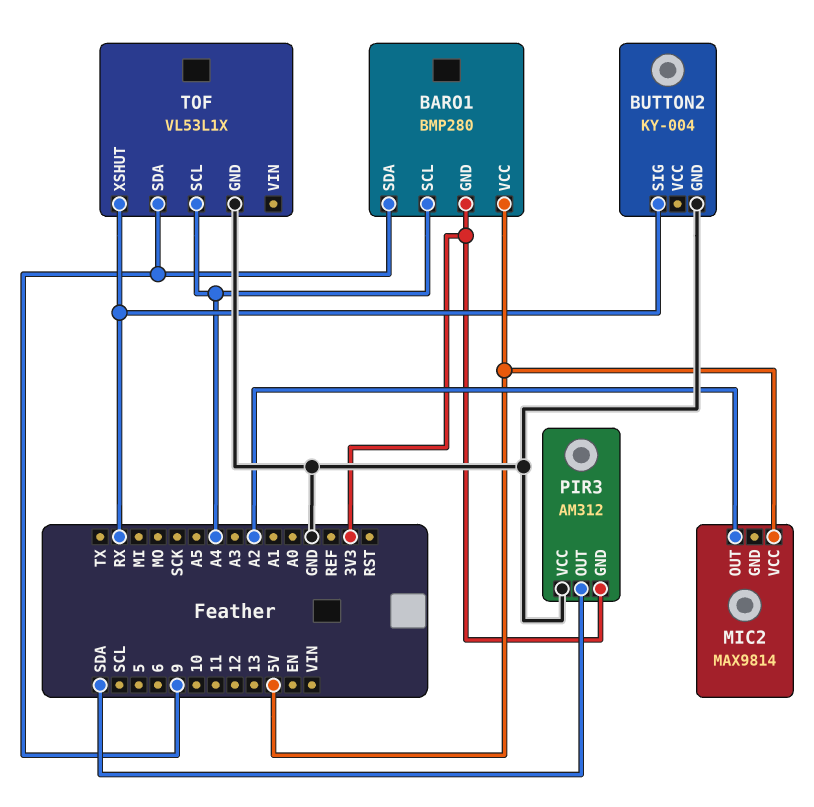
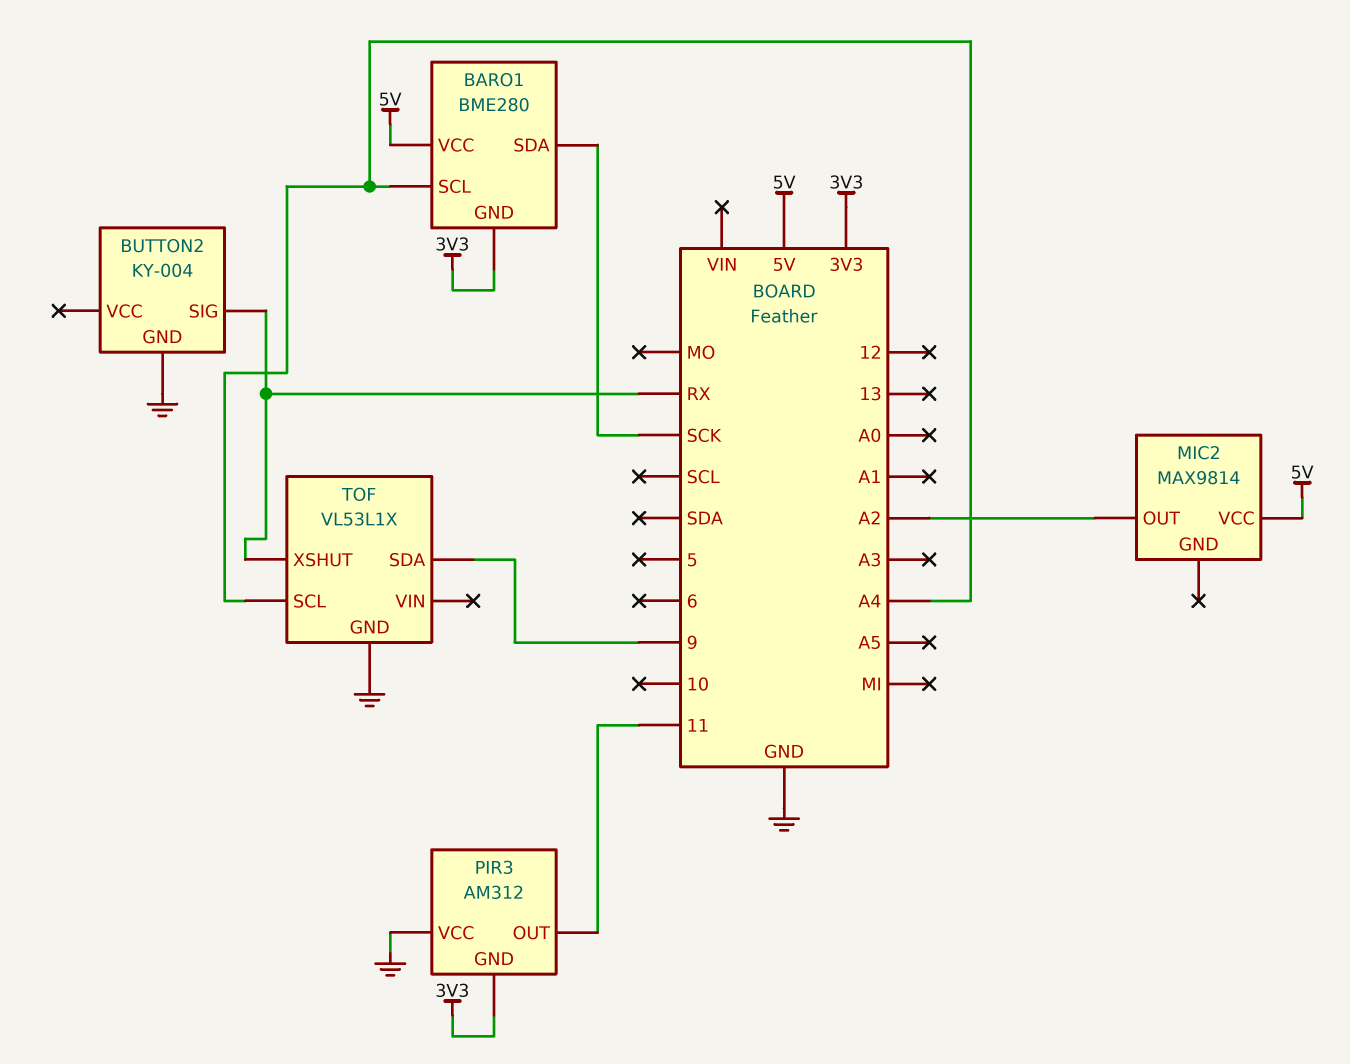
BARO1: BMP280 -> BME280
BARO1 pin SDA: 9 -> SCK
PIR3 pin OUT: SDA -> 11

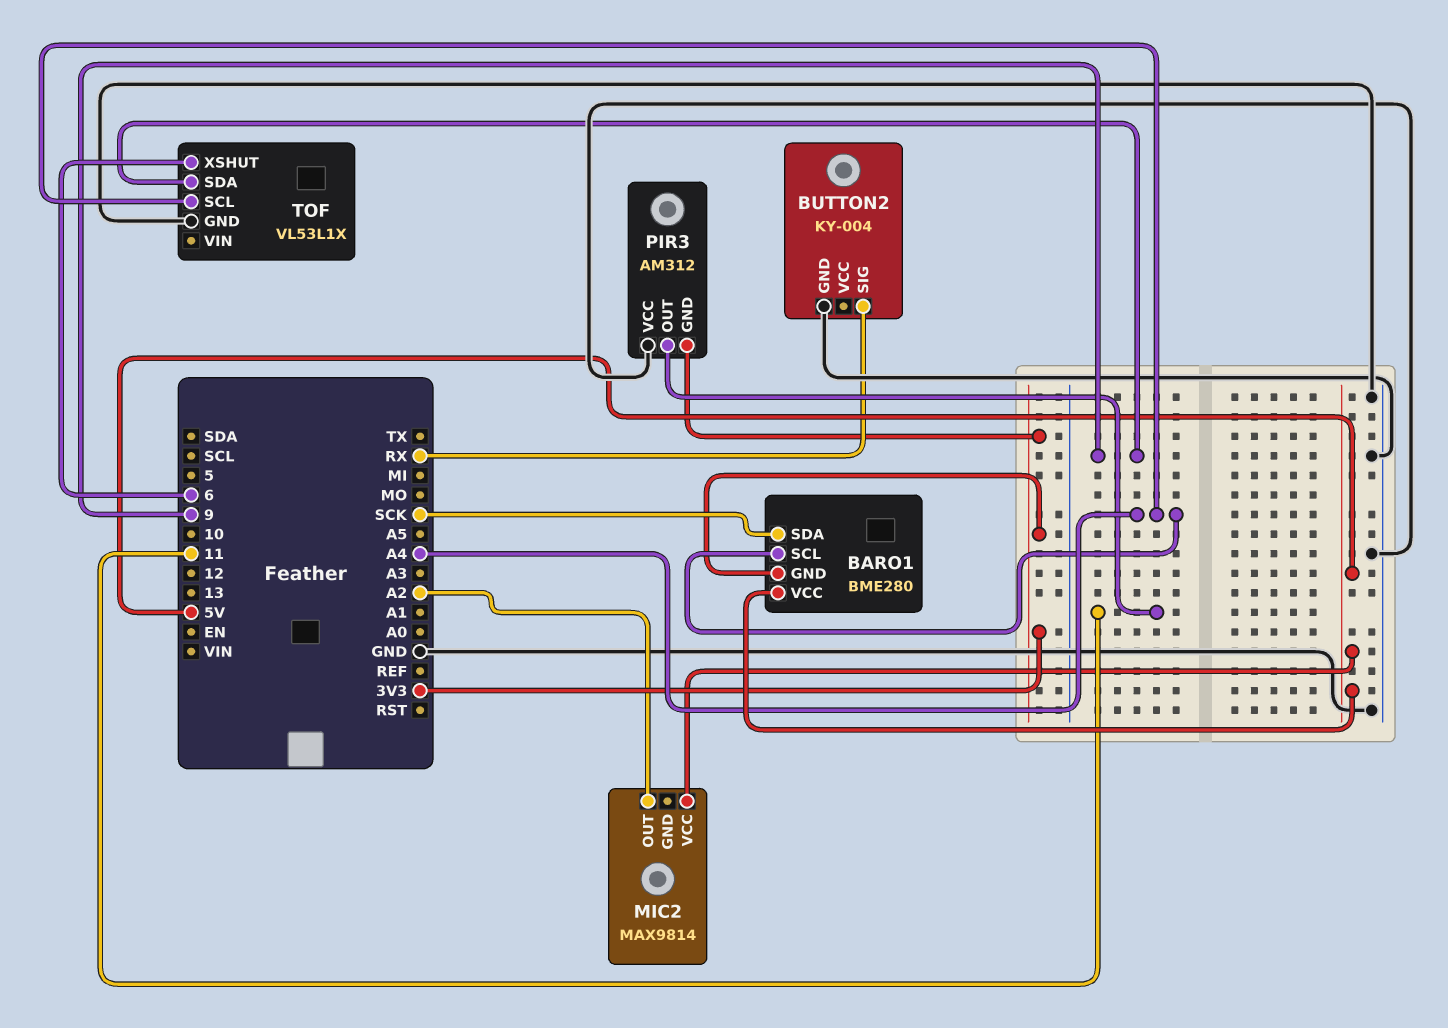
TOF pin XSHUT: RX -> 6

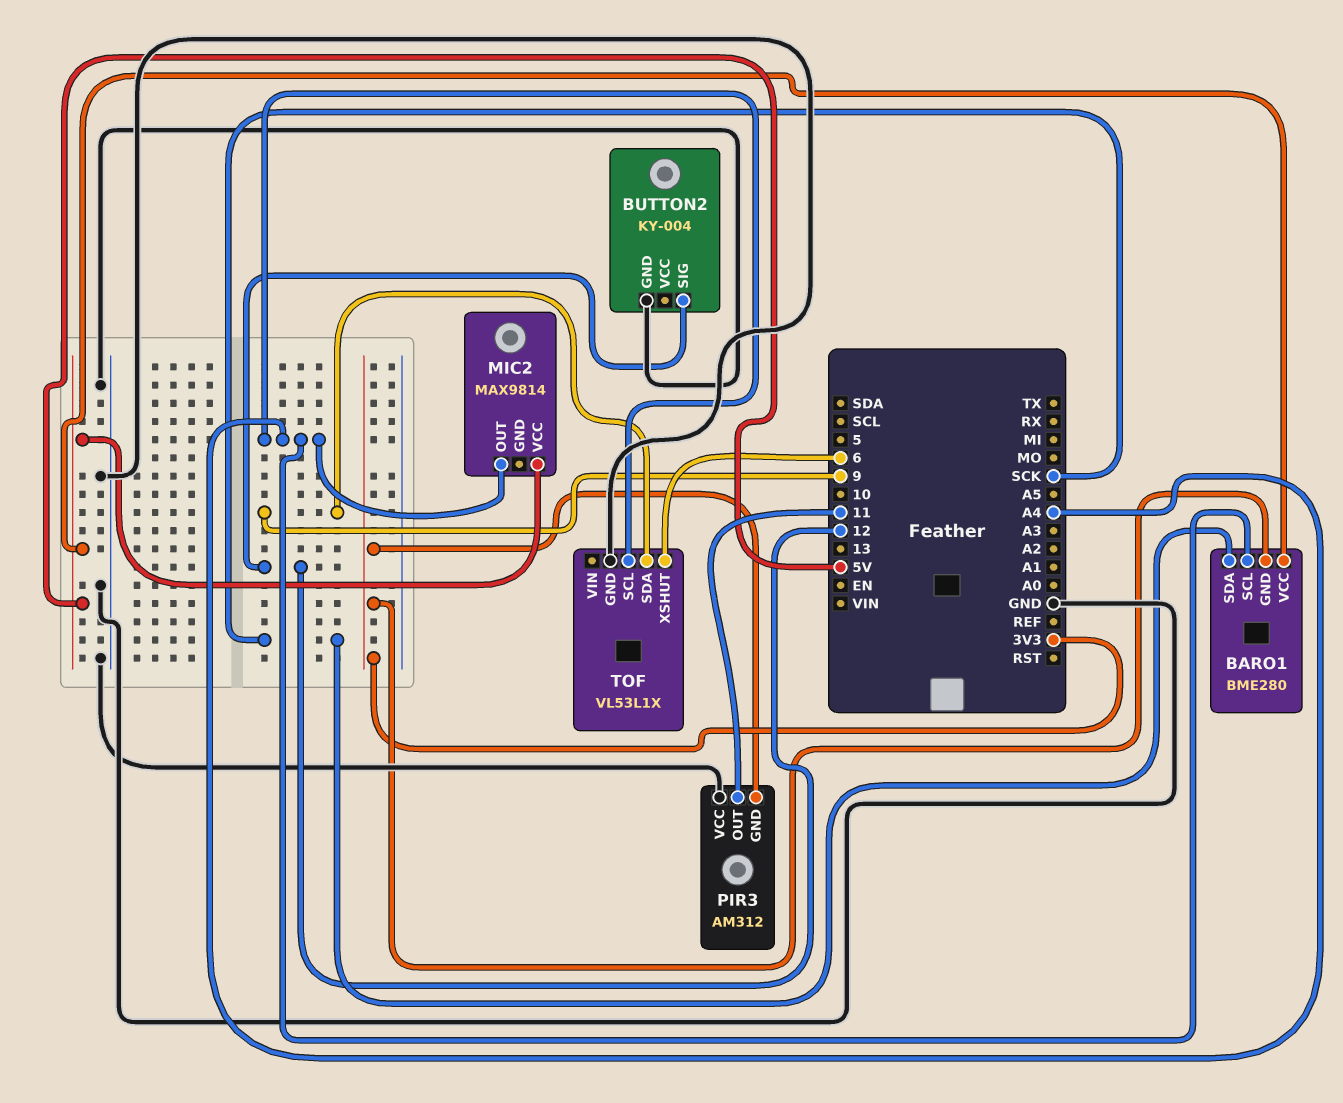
BUTTON2 pin SIG: RX -> 12
MIC2 pin OUT: A2 -> A4

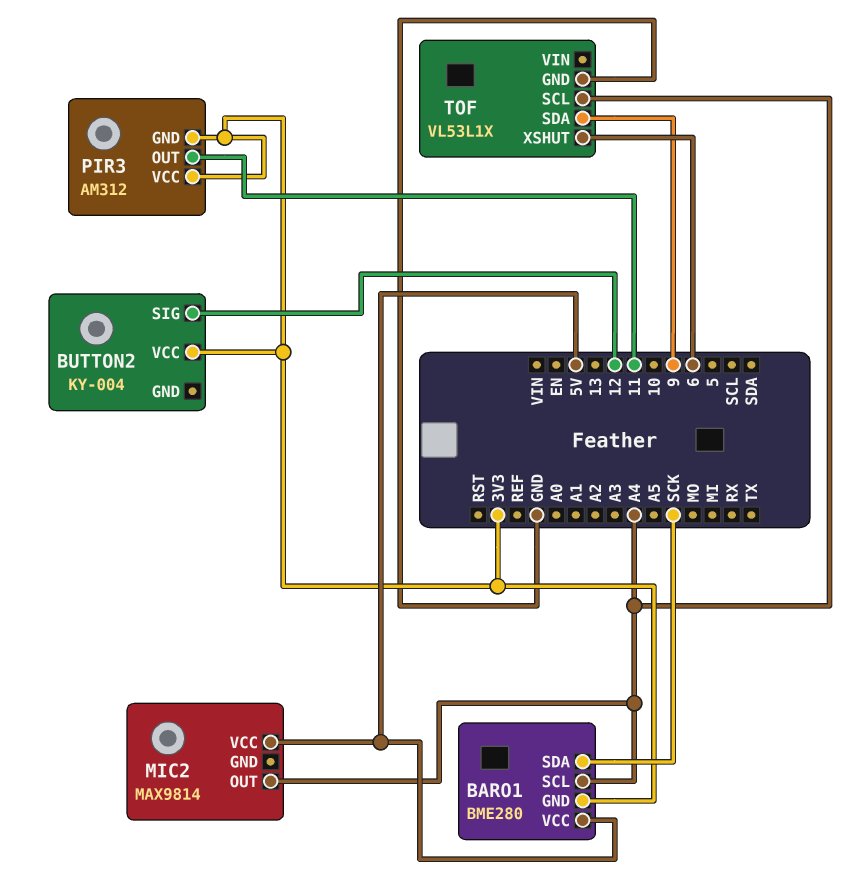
BUTTON2 pin GND: GND -> none
BUTTON2 pin VCC: none -> 3V3
PIR3 pin VCC: GND -> 3V3

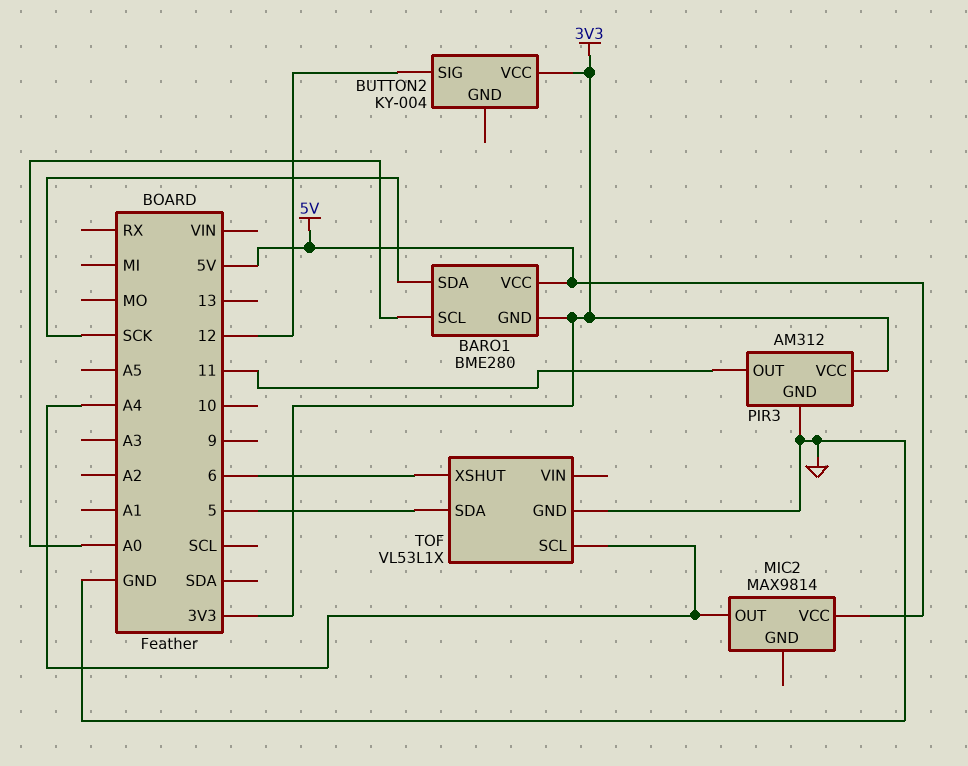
BARO1 pin SCL: A4 -> A0
PIR3 pin GND: 3V3 -> GND
TOF pin SDA: 9 -> 5

